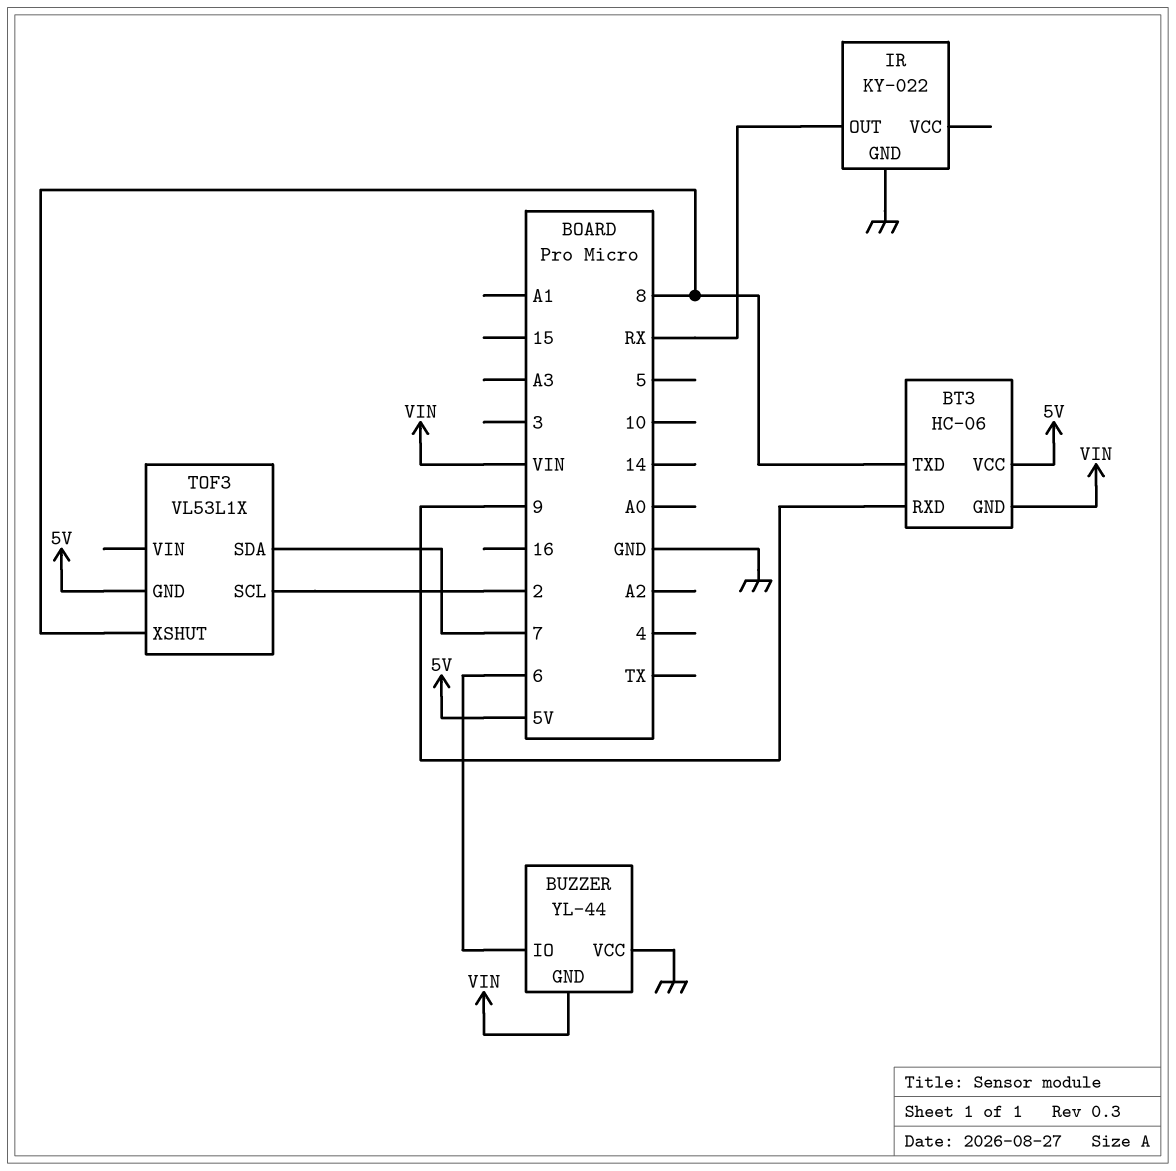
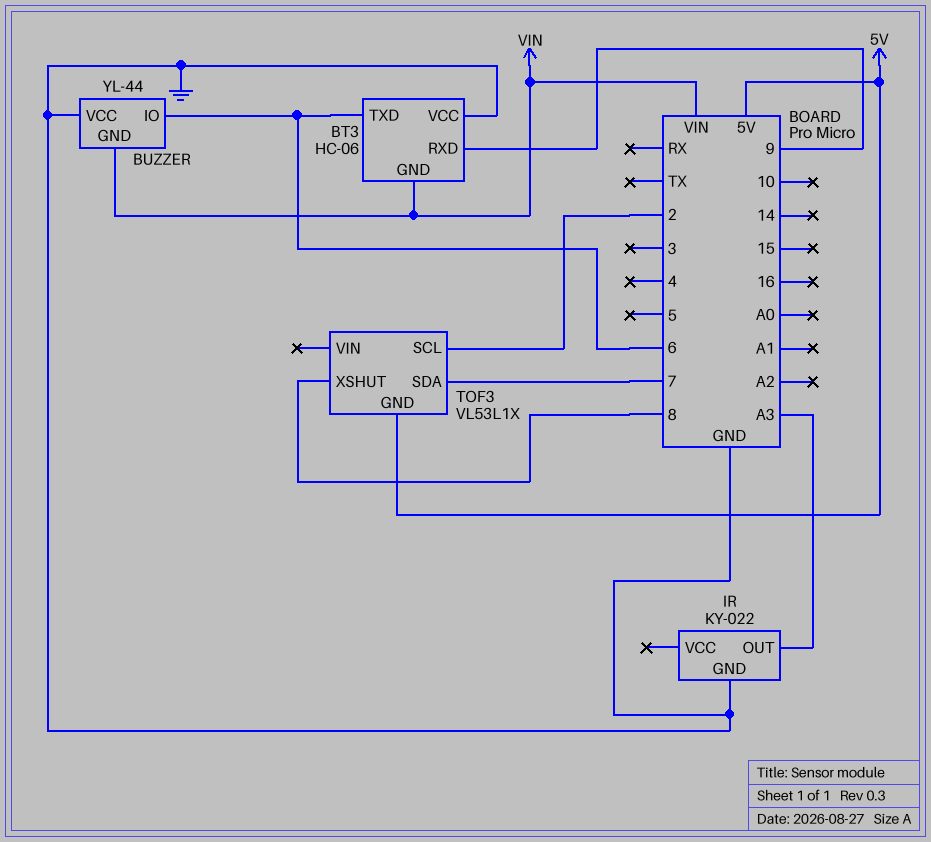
BT3 pin TXD: 8 -> 6
BT3 pin VCC: 5V -> GND
IR pin OUT: RX -> A3

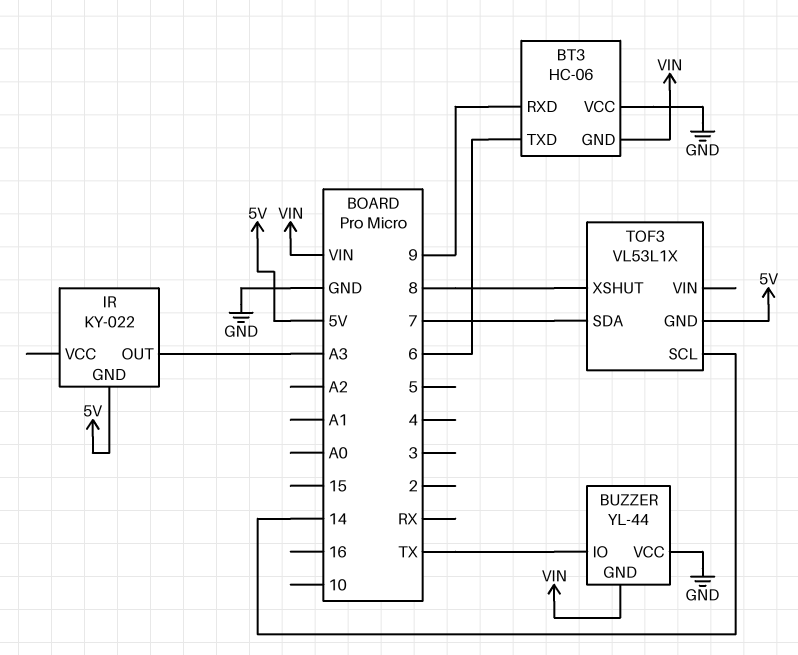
BUZZER pin IO: 6 -> TX
IR pin GND: GND -> 5V
TOF3 pin SCL: 2 -> 14

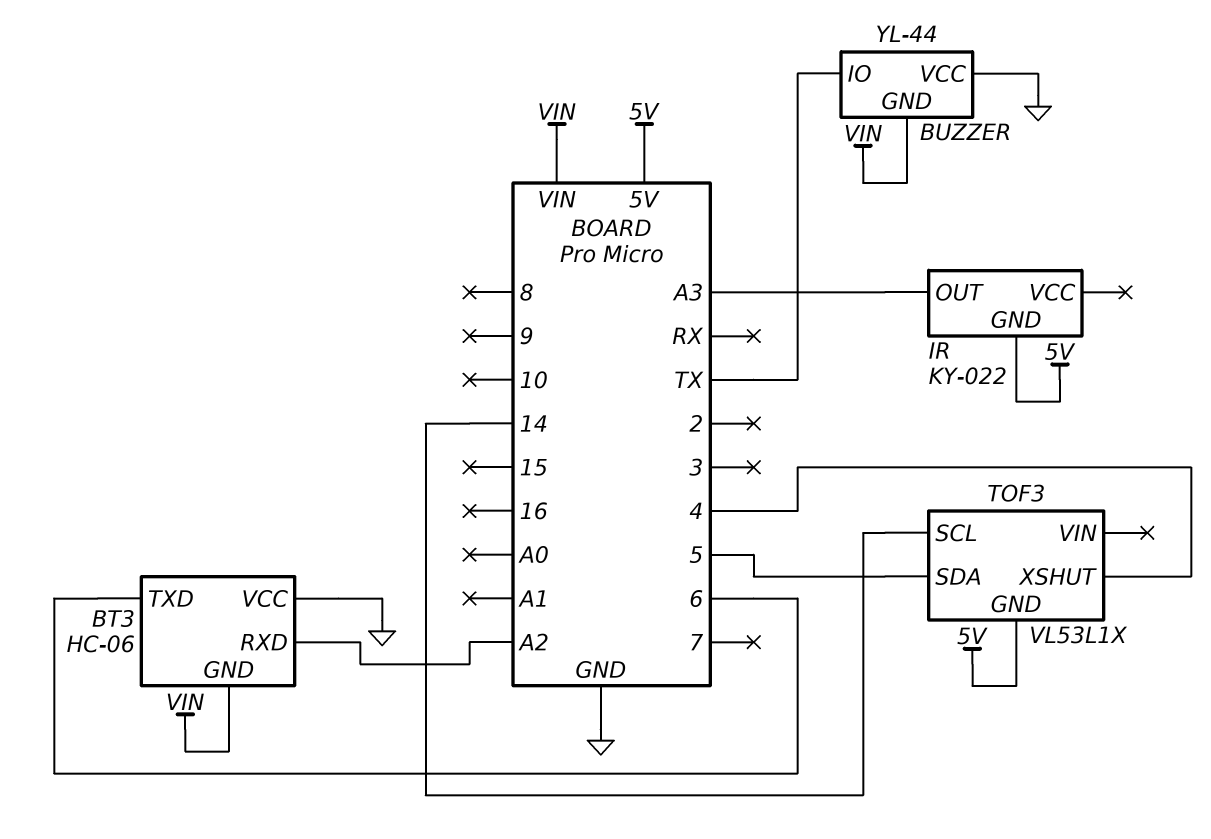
BT3 pin RXD: 9 -> A2
TOF3 pin SDA: 7 -> 5
TOF3 pin XSHUT: 8 -> 4

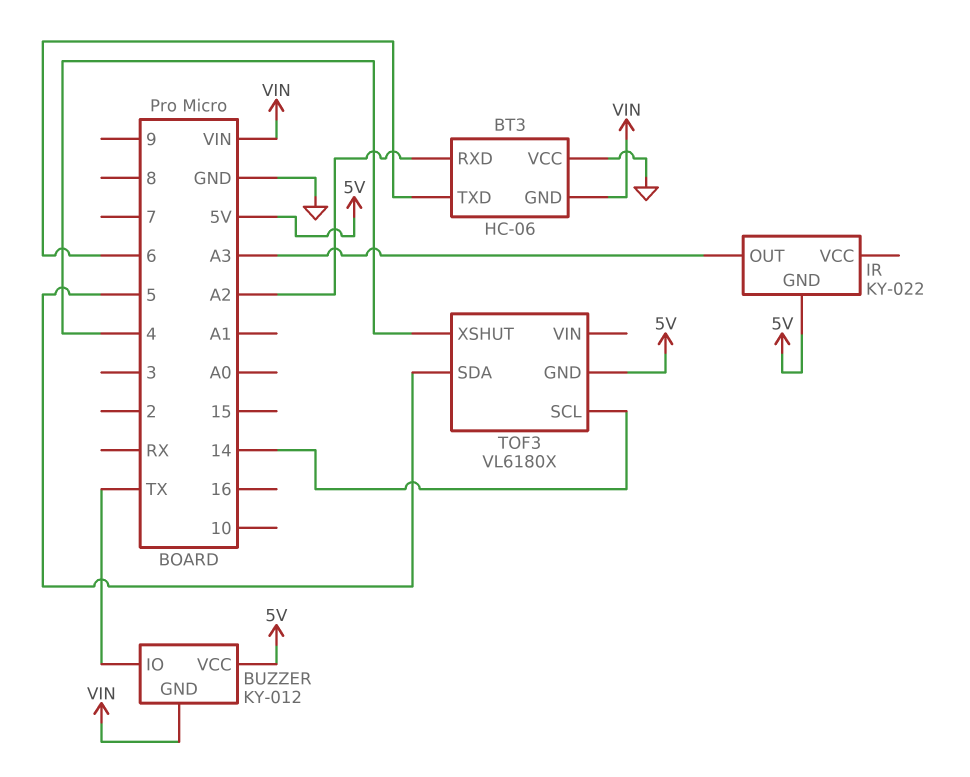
BUZZER: YL-44 -> KY-012
BUZZER pin VCC: GND -> 5V
TOF3: VL53L1X -> VL6180X

